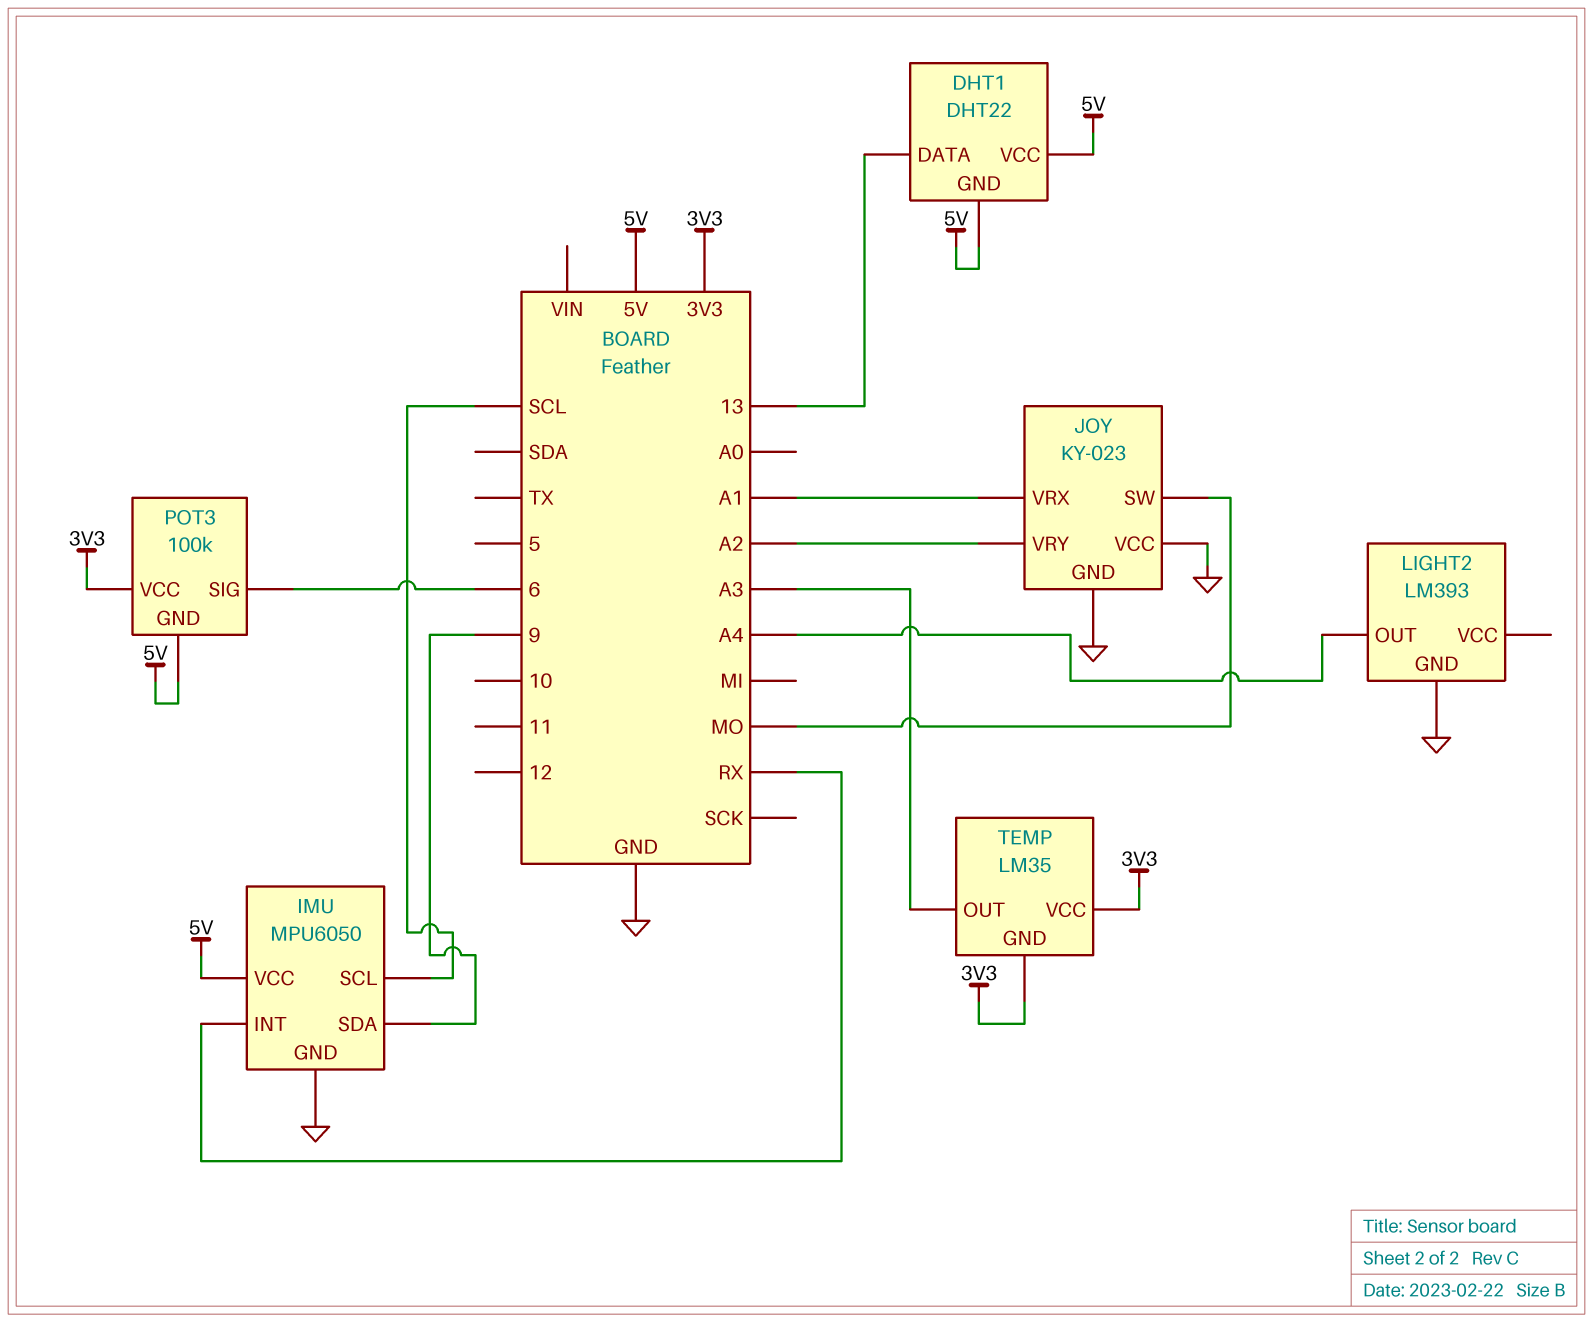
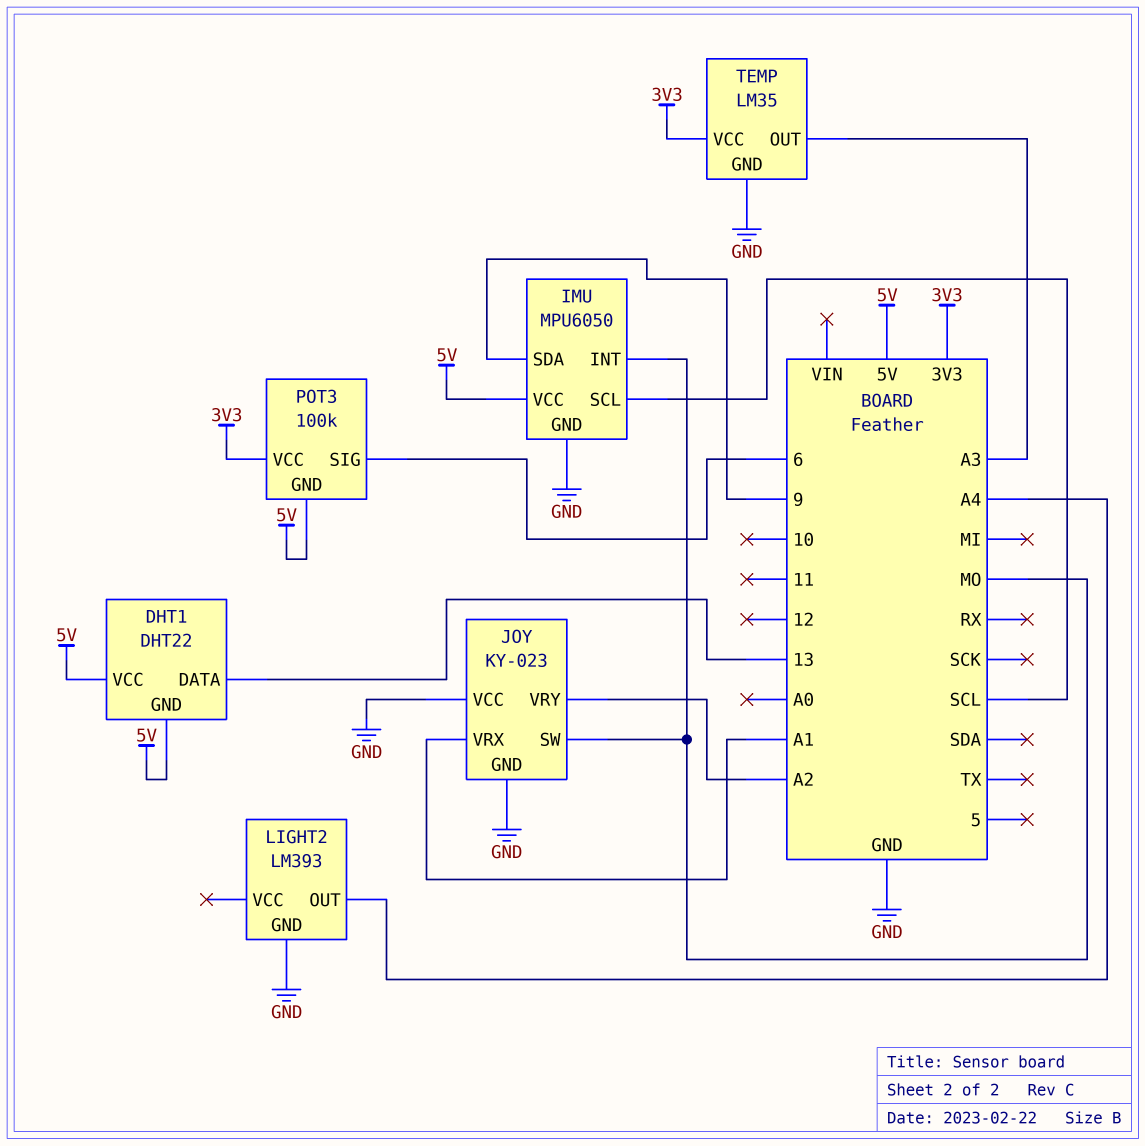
IMU pin INT: RX -> MO
TEMP pin GND: 3V3 -> GND

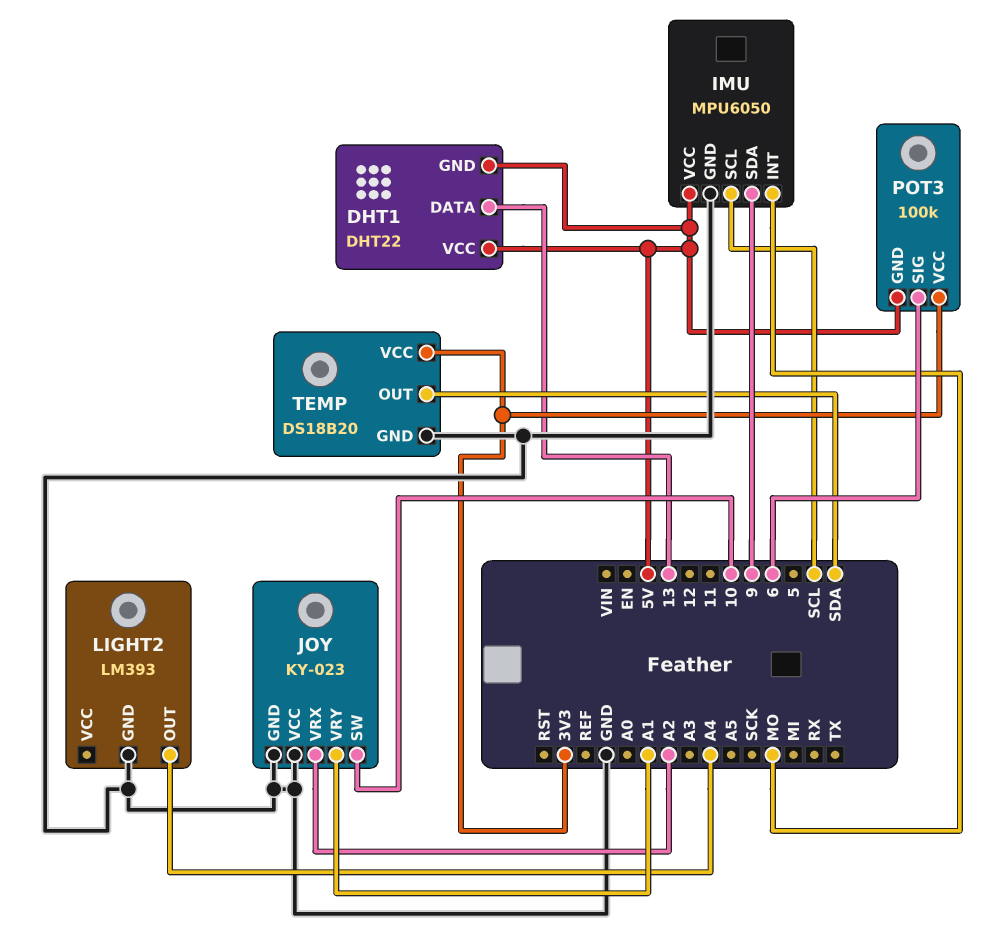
JOY pin SW: MO -> 10
JOY pin VRX: A1 -> A2
JOY pin VRY: A2 -> A1
TEMP: LM35 -> DS18B20
TEMP pin OUT: A3 -> SDA

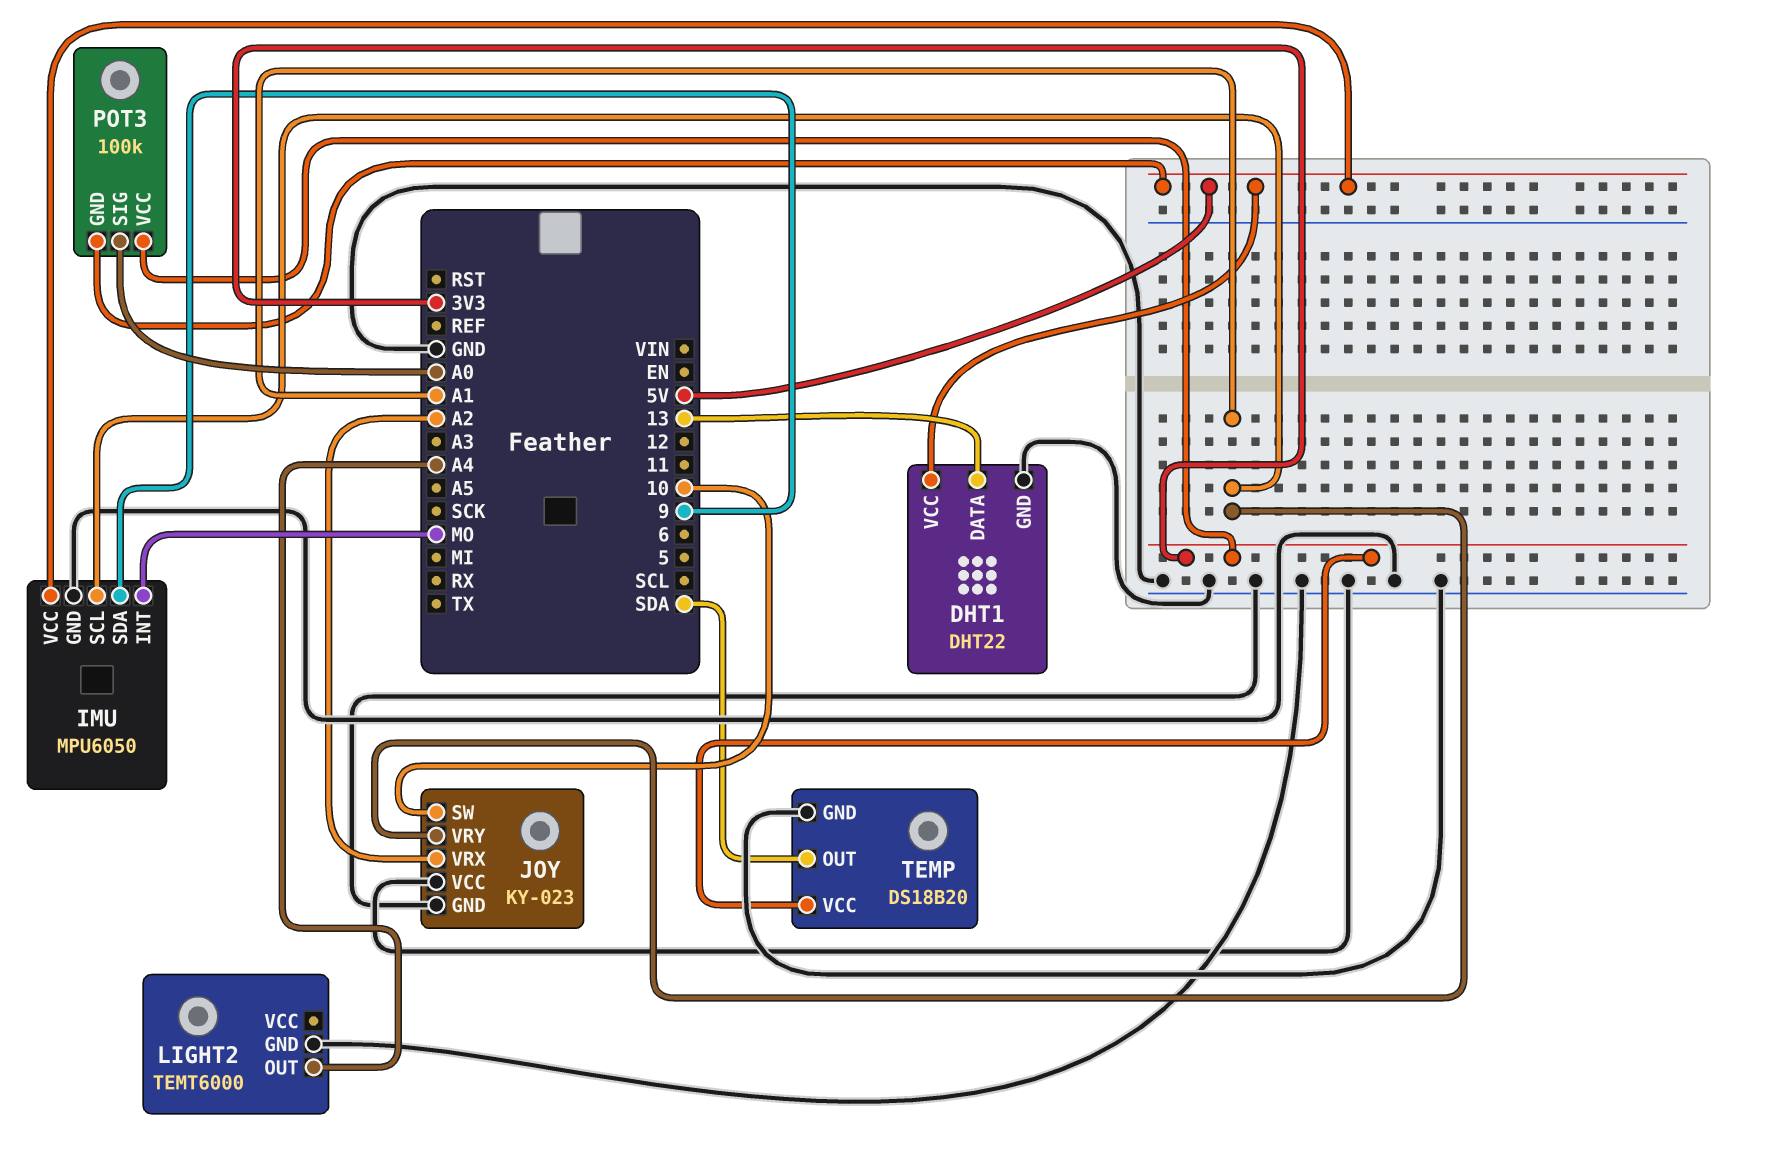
DHT1 pin GND: 5V -> GND
IMU pin SCL: SCL -> A1
LIGHT2: LM393 -> TEMT6000
POT3 pin SIG: 6 -> A0

